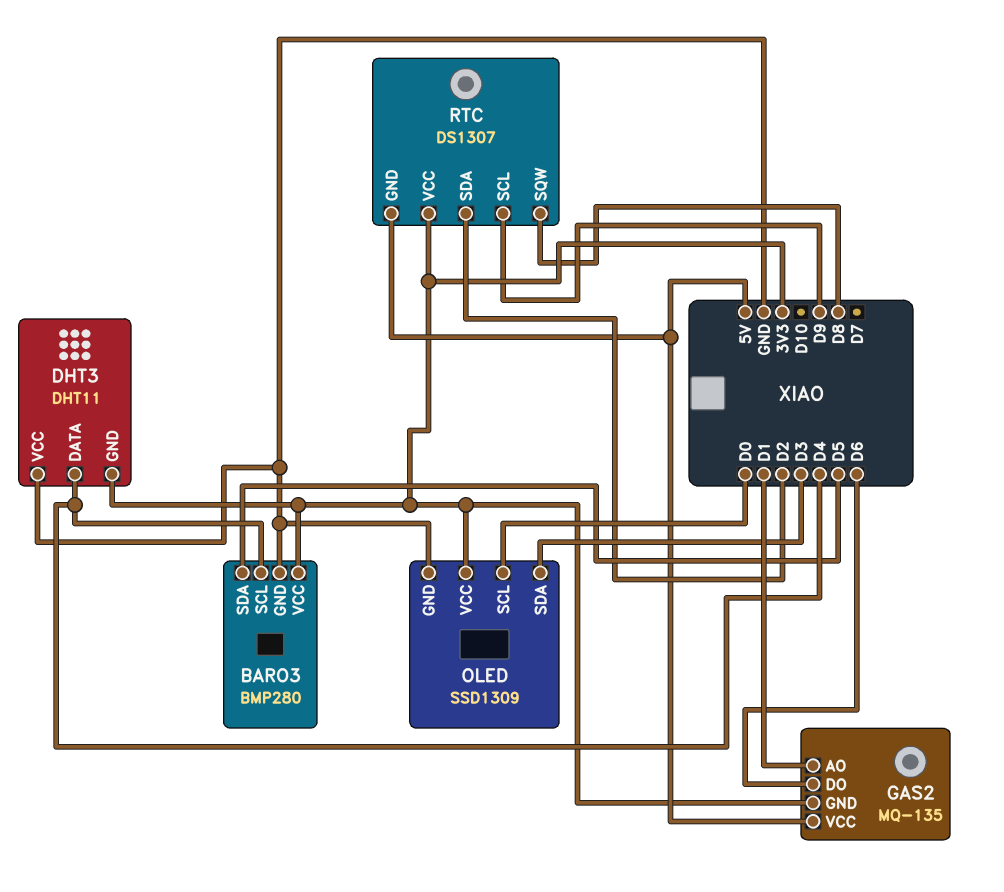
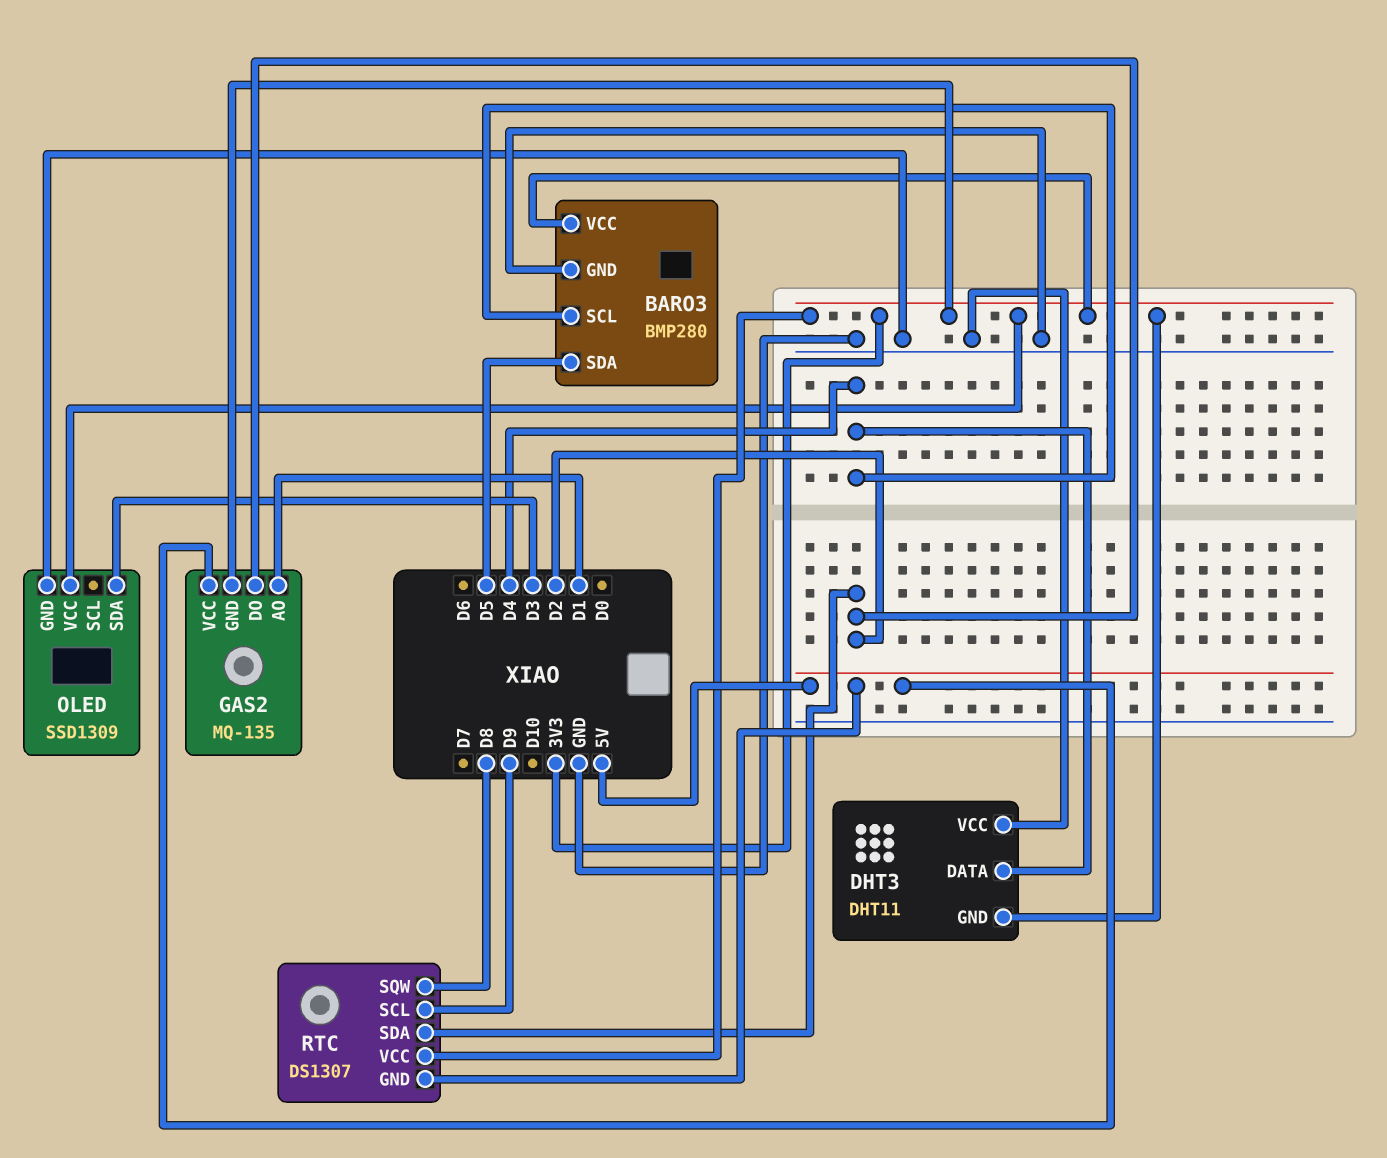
GAS2 pin DO: D6 -> D2
OLED pin SCL: D0 -> none

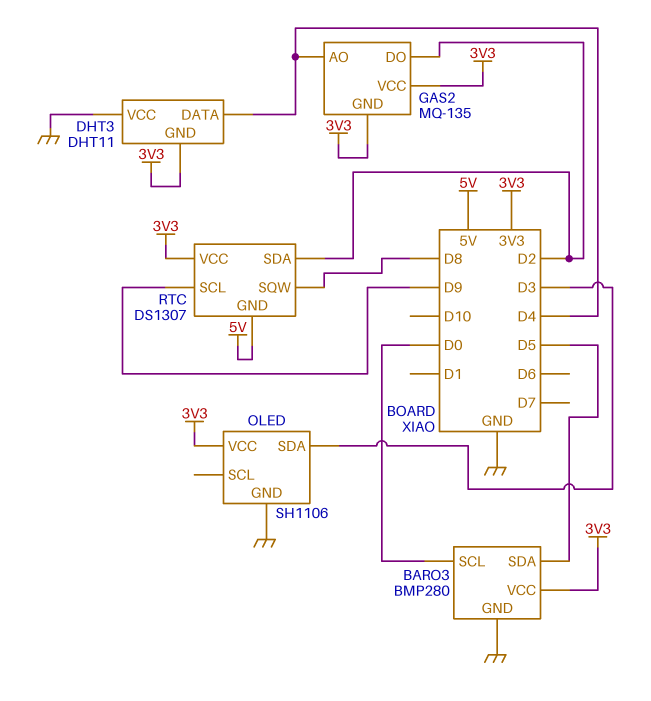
BARO3 pin SCL: D4 -> D0
GAS2 pin AO: D1 -> D4
GAS2 pin VCC: 5V -> 3V3
OLED: SSD1309 -> SH1106

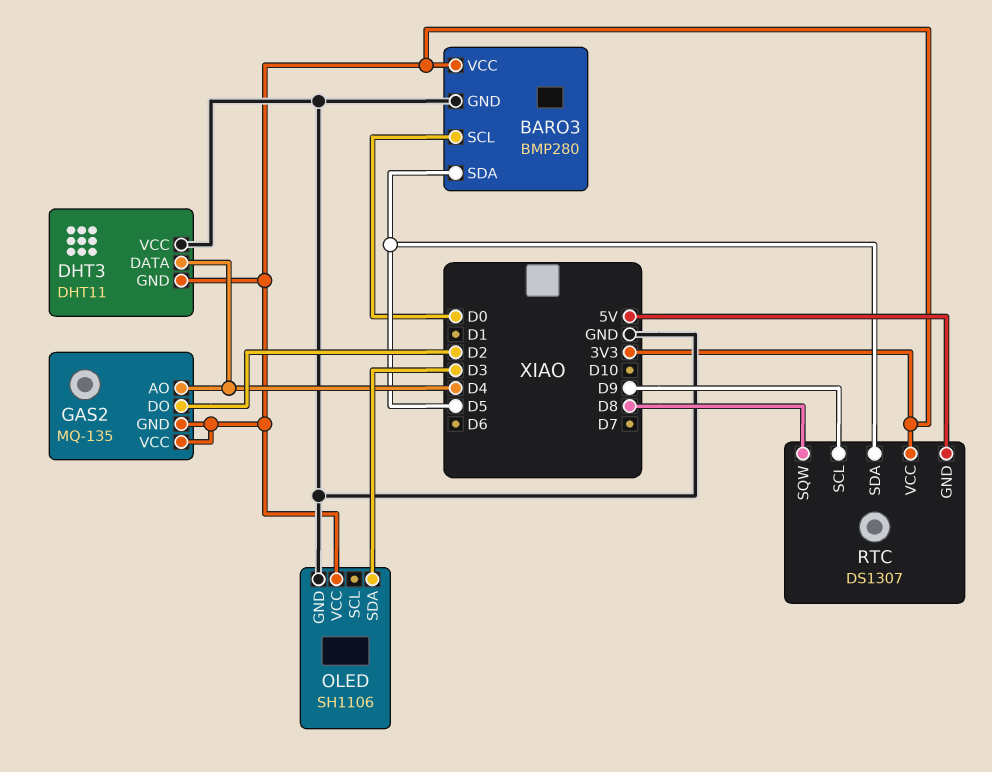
RTC pin SDA: D2 -> D5

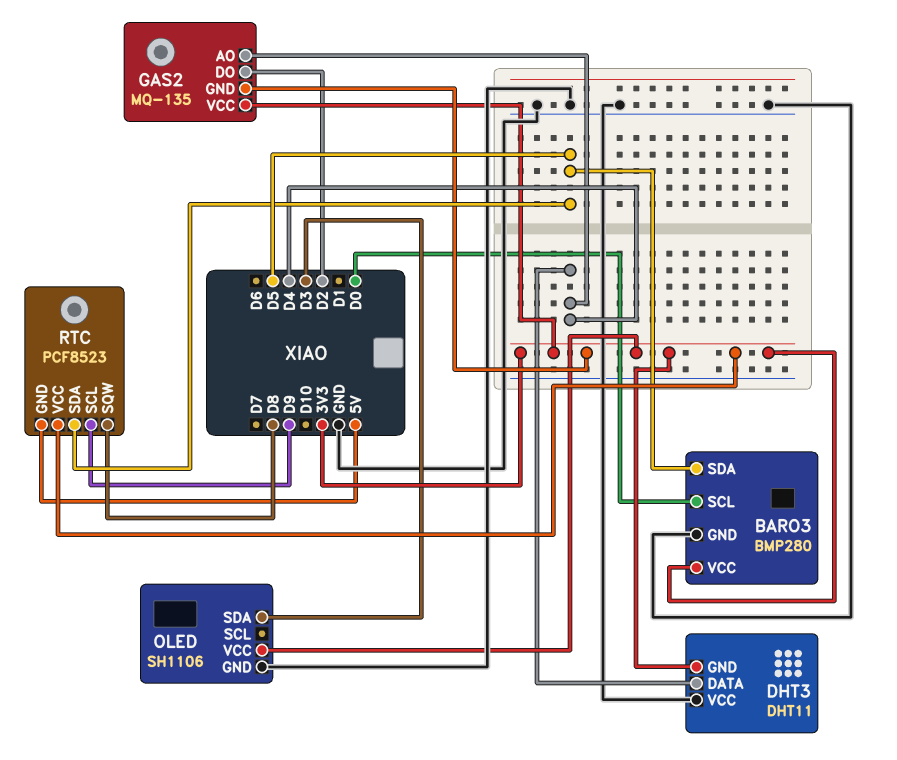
RTC: DS1307 -> PCF8523

